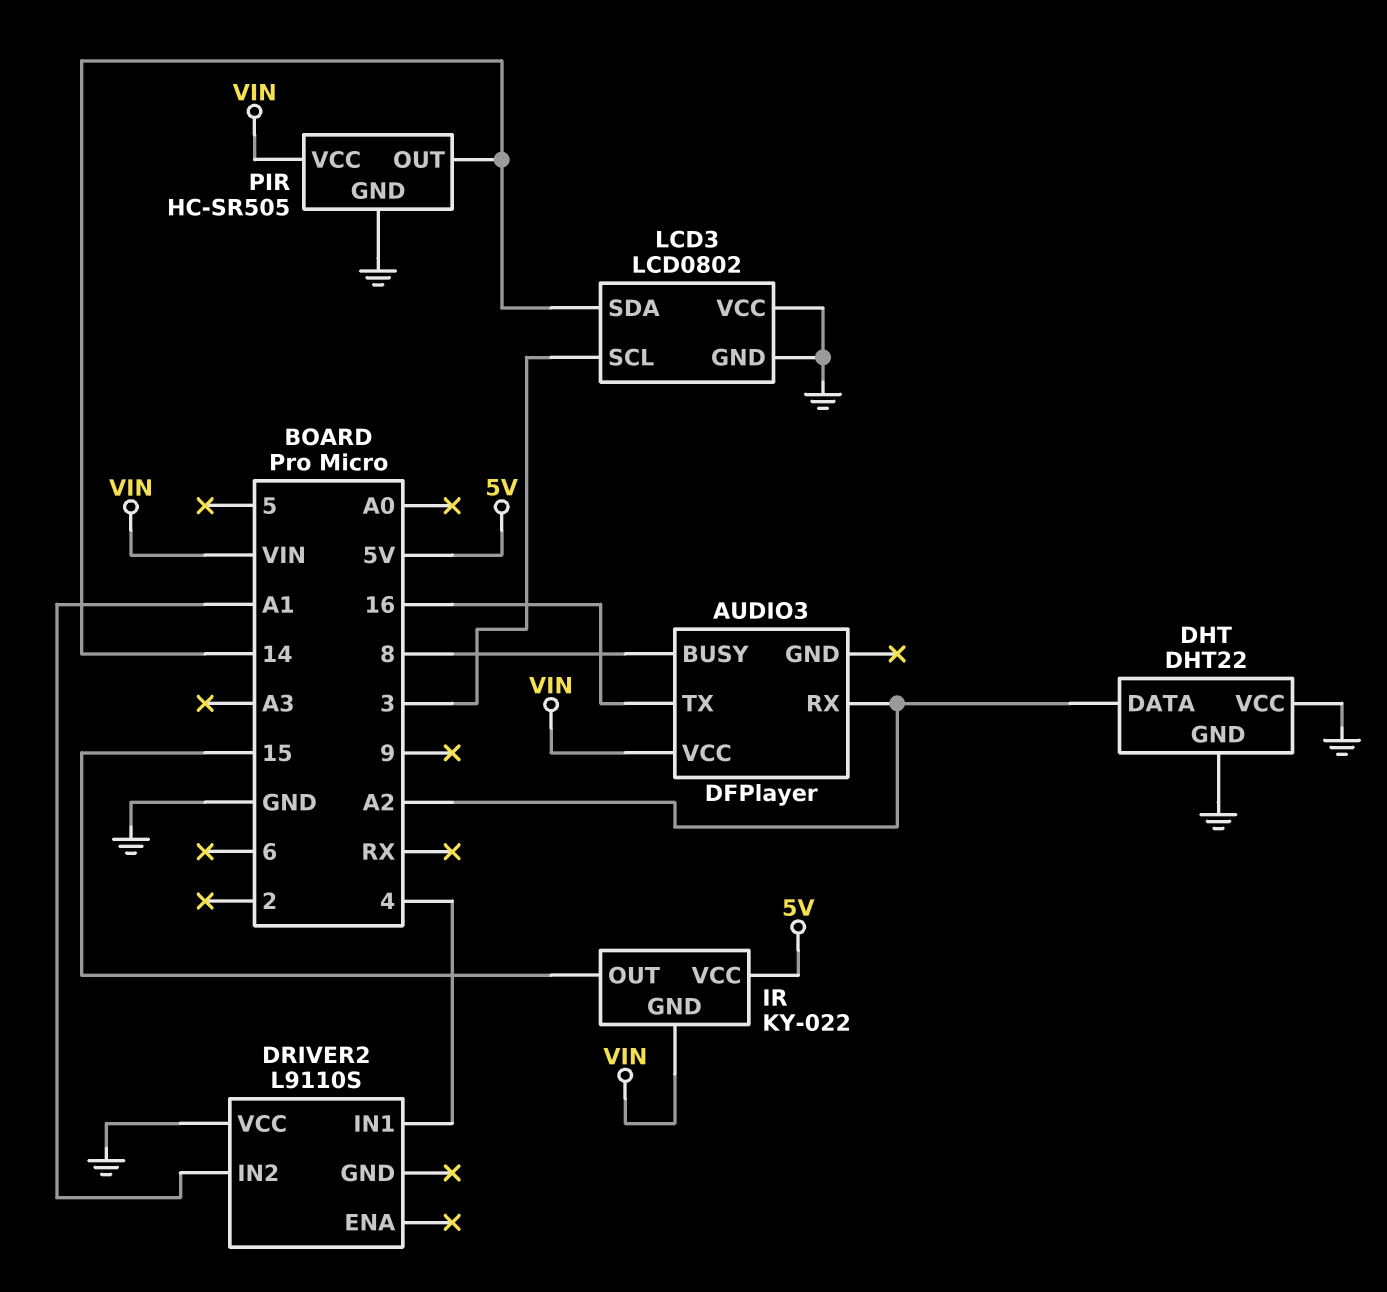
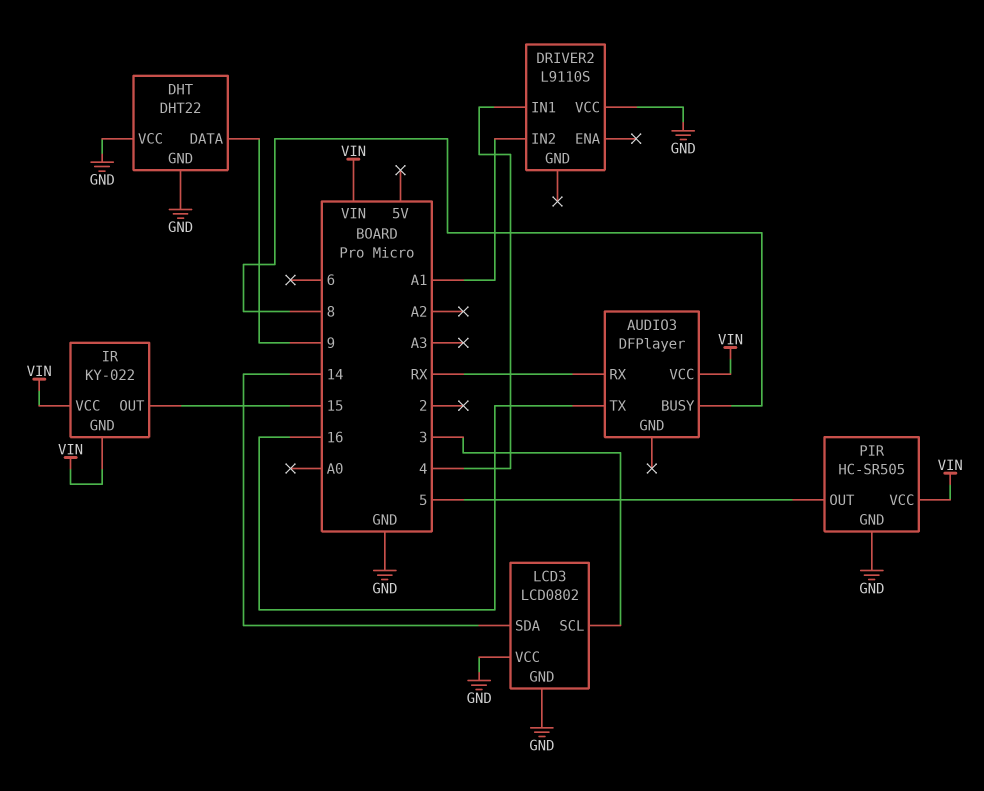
AUDIO3 pin RX: A2 -> RX
DHT pin DATA: A2 -> 9
IR pin VCC: 5V -> VIN
PIR pin OUT: 14 -> 5

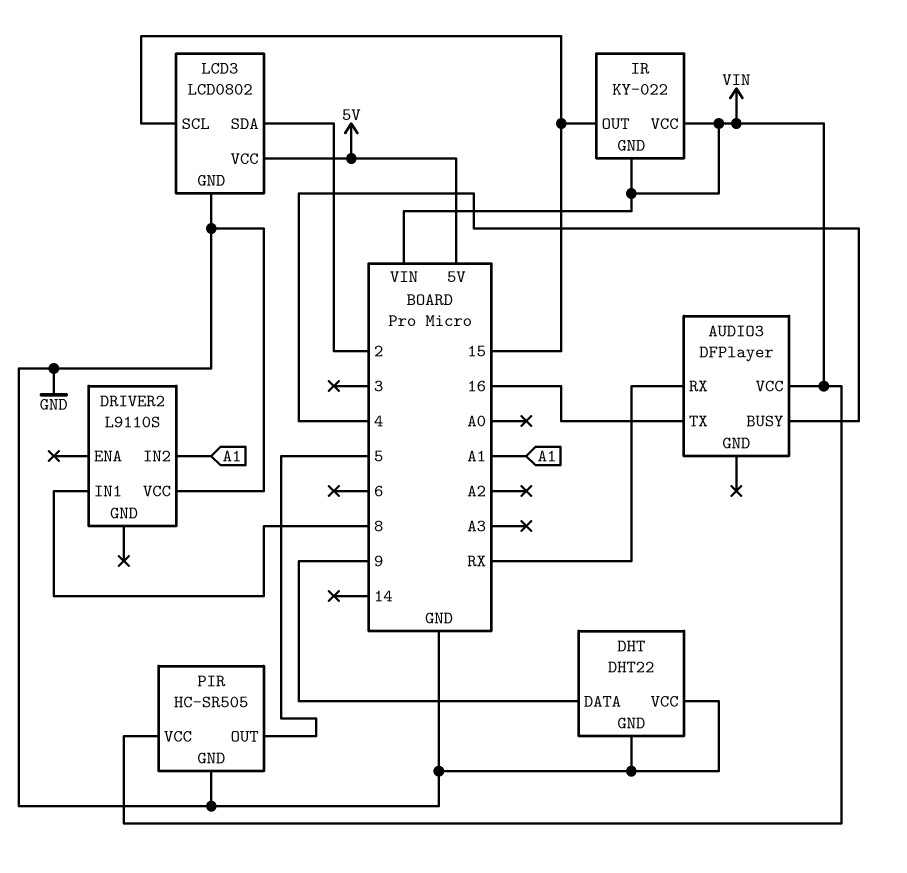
AUDIO3 pin BUSY: 8 -> 4
DRIVER2 pin IN1: 4 -> 8
LCD3 pin SCL: 3 -> 15
LCD3 pin SDA: 14 -> 2
LCD3 pin VCC: GND -> 5V

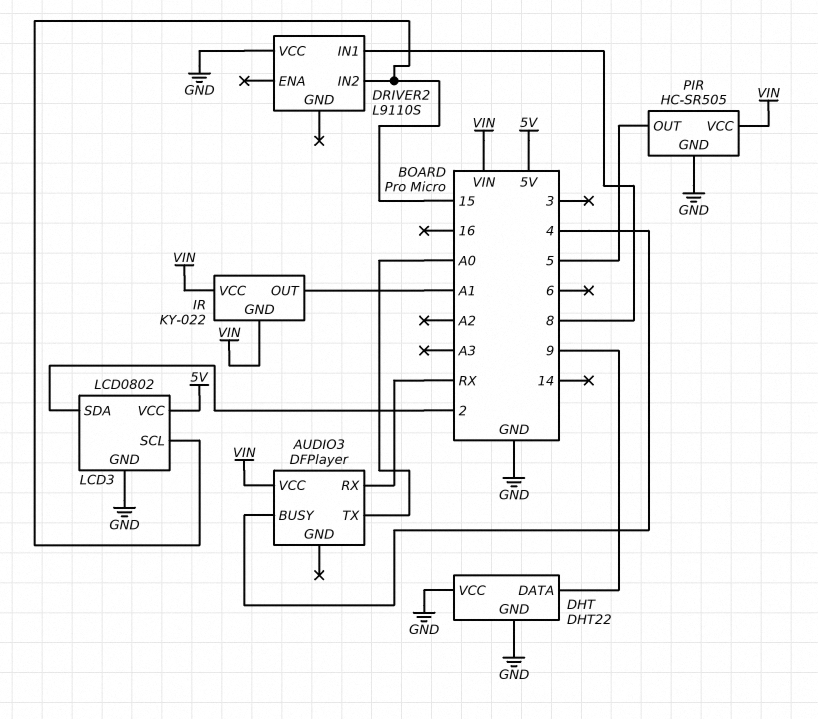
AUDIO3 pin TX: 16 -> A0
DRIVER2 pin IN2: A1 -> 15
IR pin OUT: 15 -> A1

